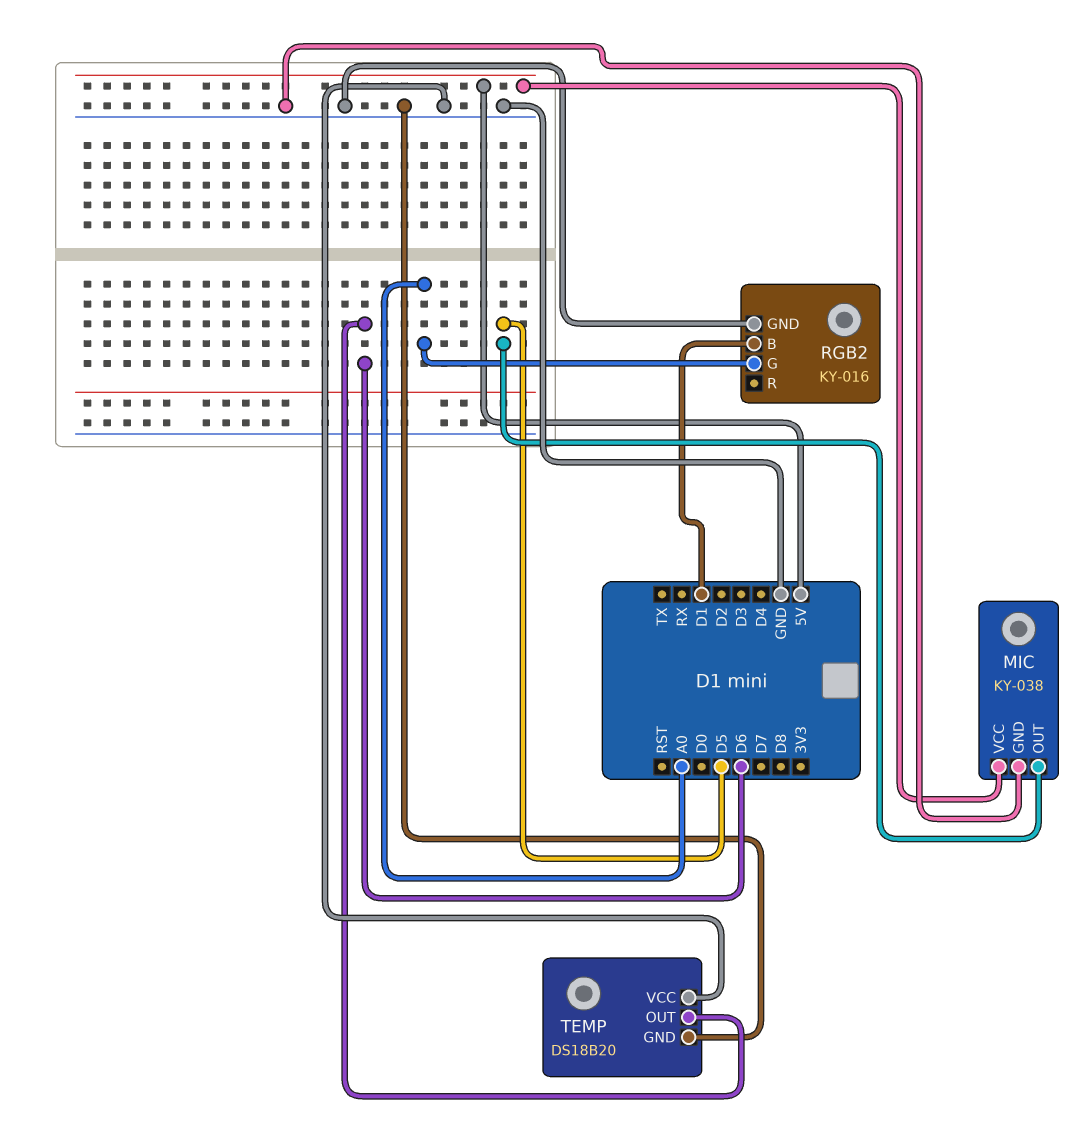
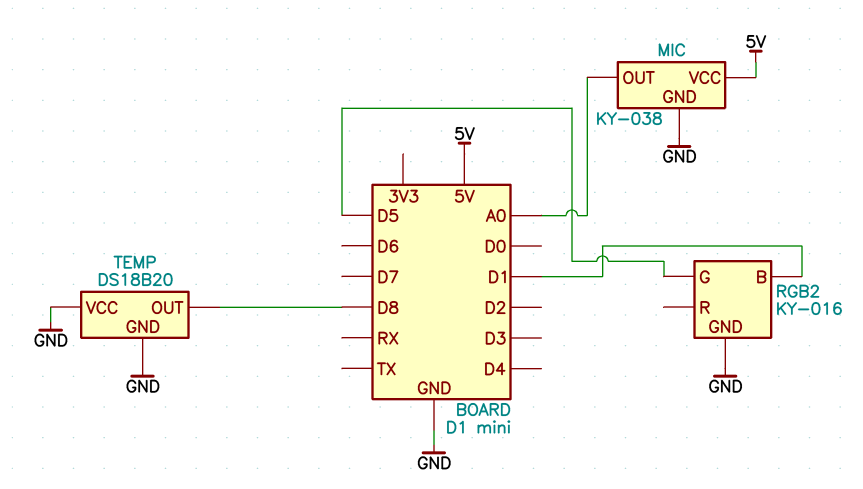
MIC pin OUT: D5 -> A0
RGB2 pin G: A0 -> D5
TEMP pin OUT: D6 -> D8

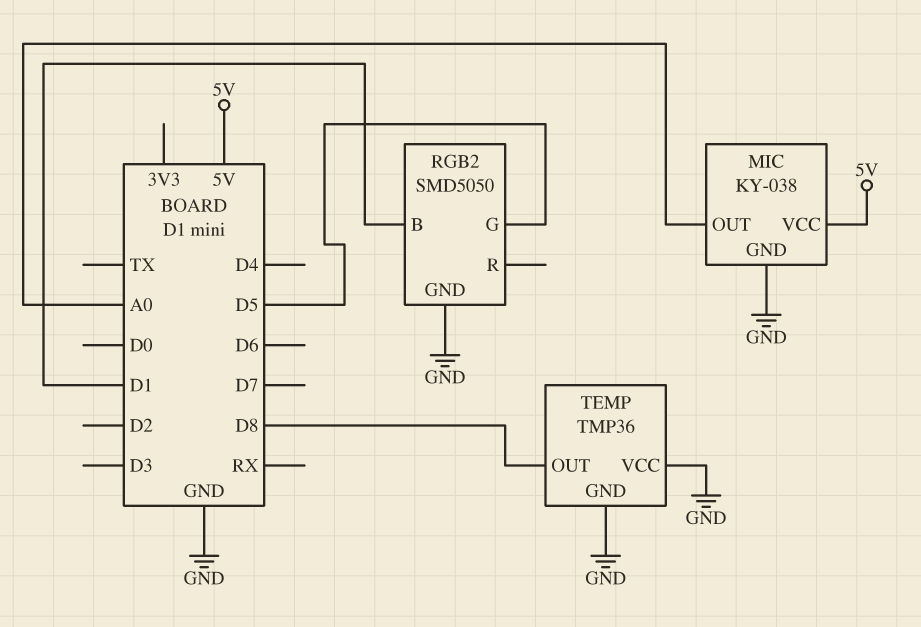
RGB2: KY-016 -> SMD5050
TEMP: DS18B20 -> TMP36

